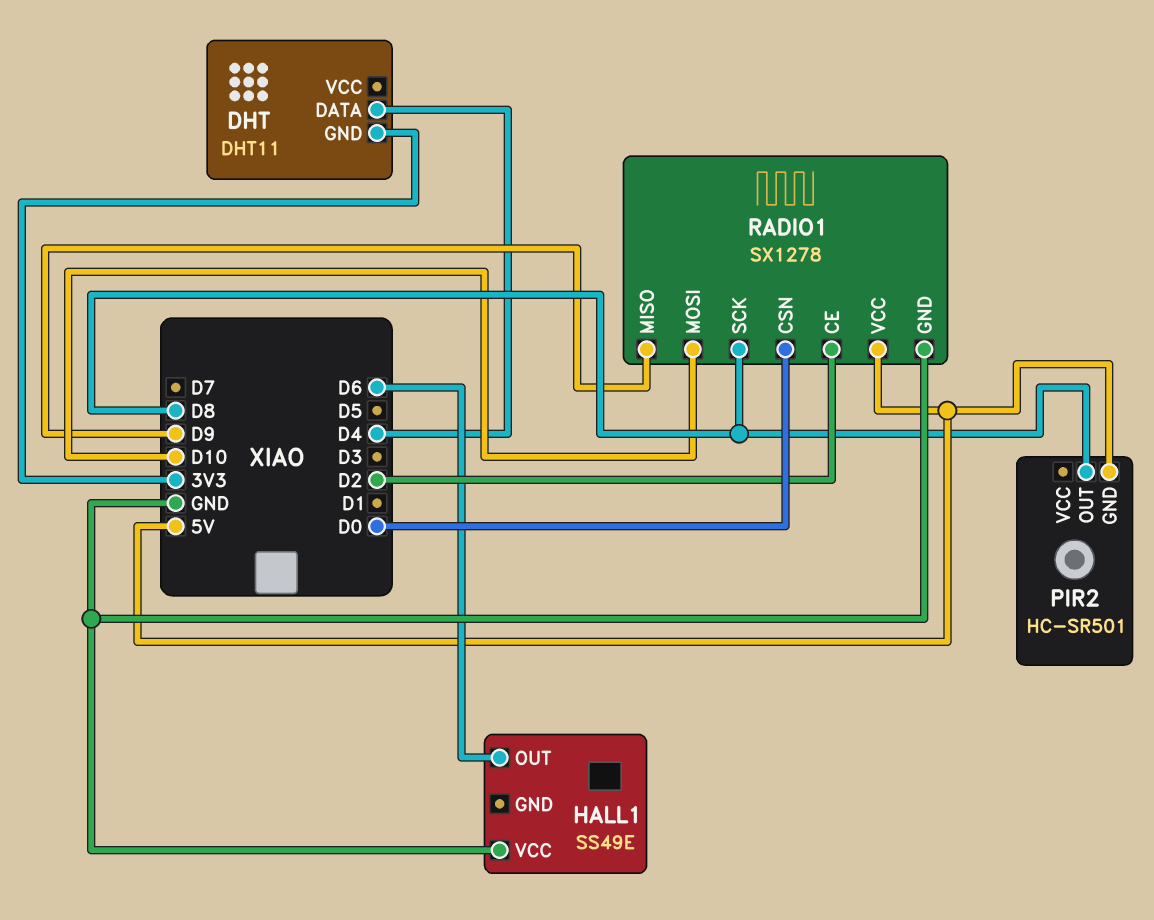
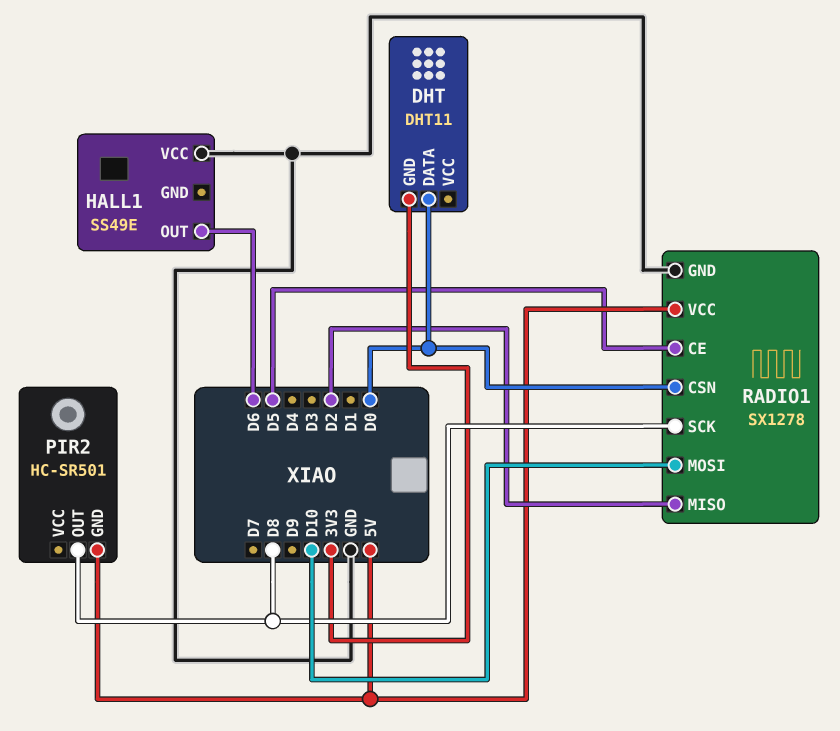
DHT pin DATA: D4 -> D0
RADIO1 pin CE: D2 -> D5
RADIO1 pin MISO: D9 -> D2

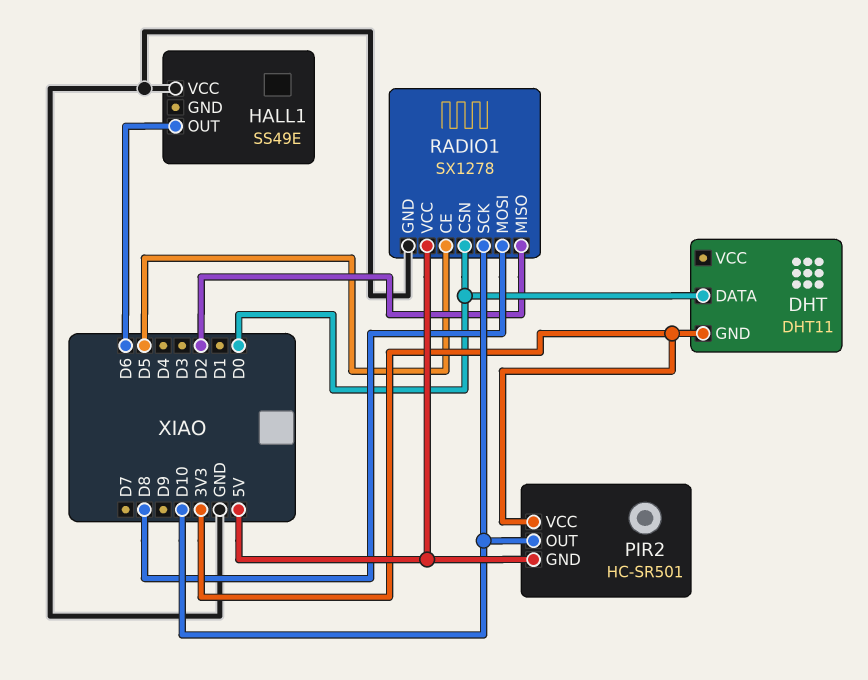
PIR2 pin OUT: D8 -> D10
PIR2 pin VCC: none -> 3V3
RADIO1 pin MOSI: D10 -> D8
RADIO1 pin SCK: D8 -> D10

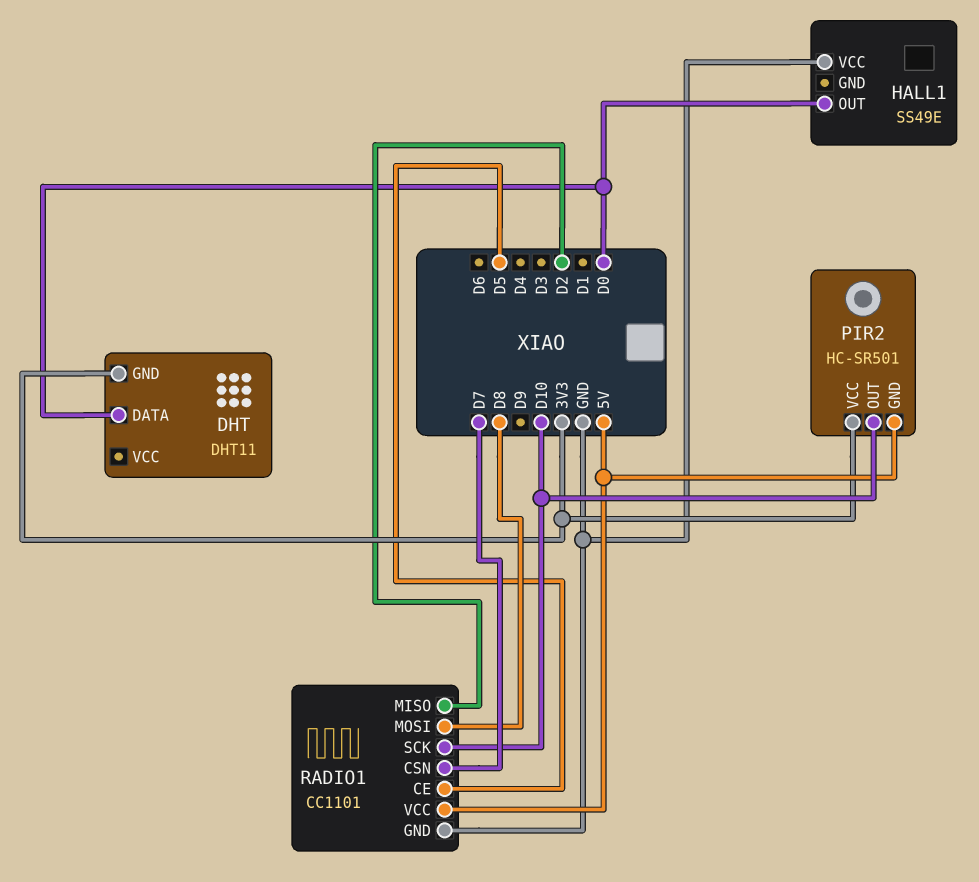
HALL1 pin OUT: D6 -> D0
RADIO1: SX1278 -> CC1101
RADIO1 pin CSN: D0 -> D7

